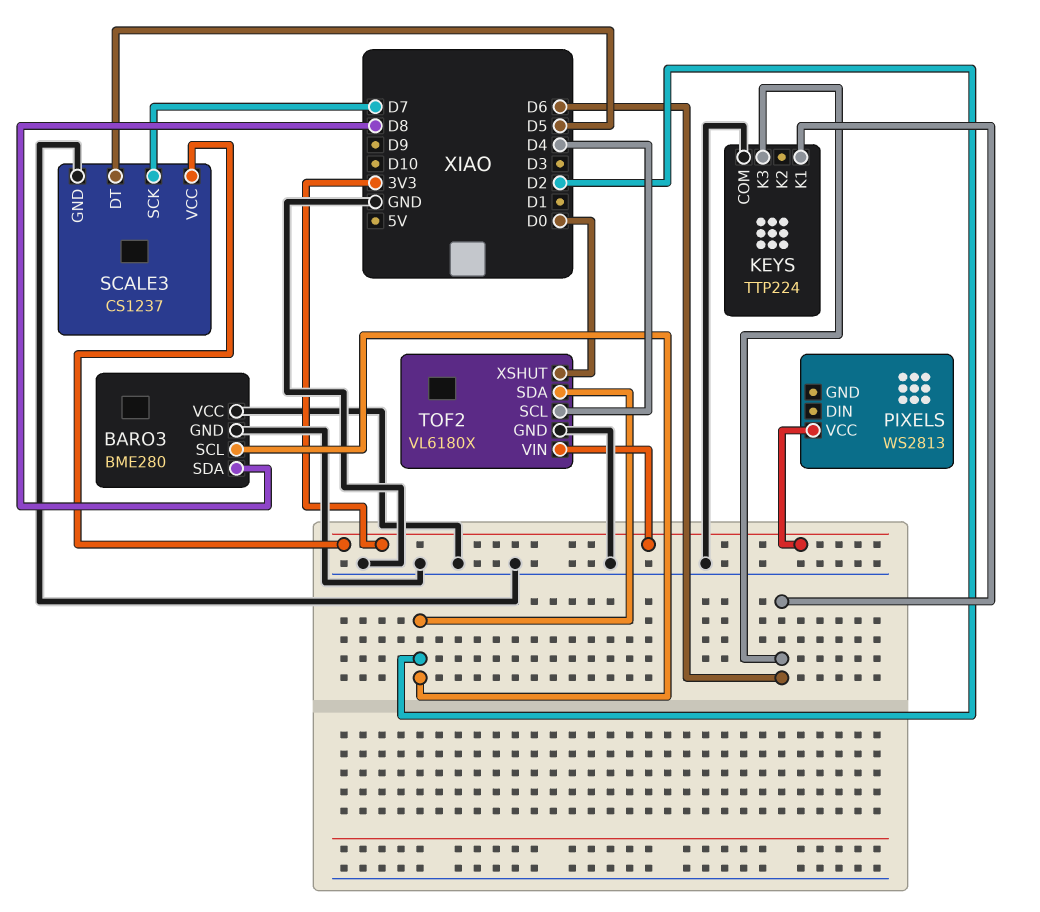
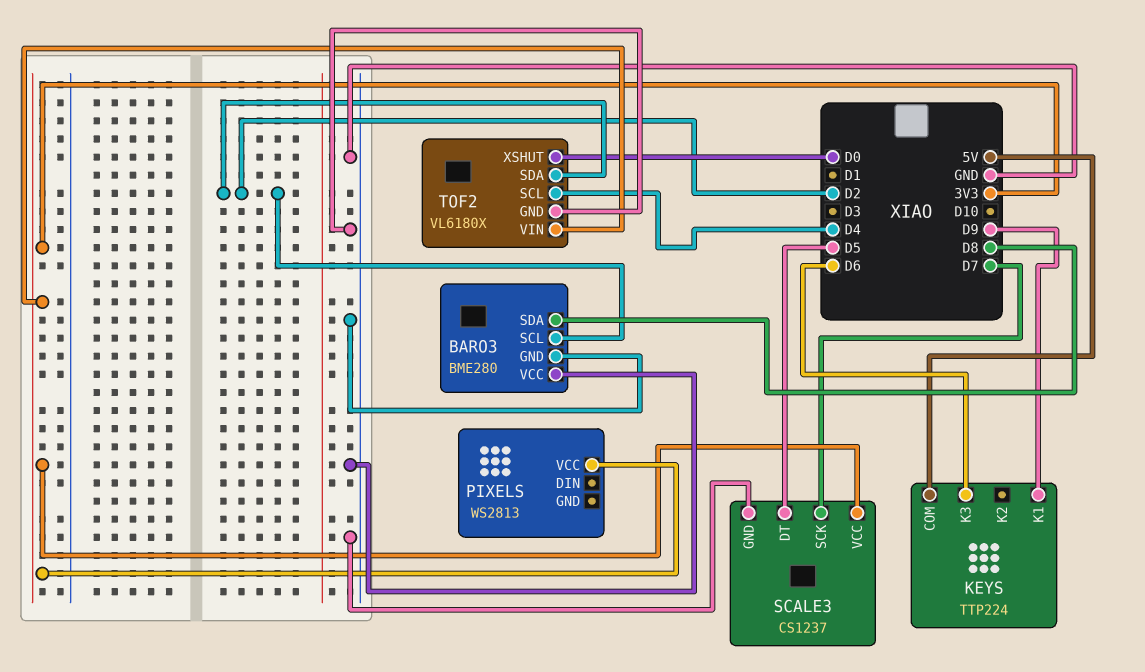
KEYS pin COM: GND -> 5V
KEYS pin K1: D6 -> D9

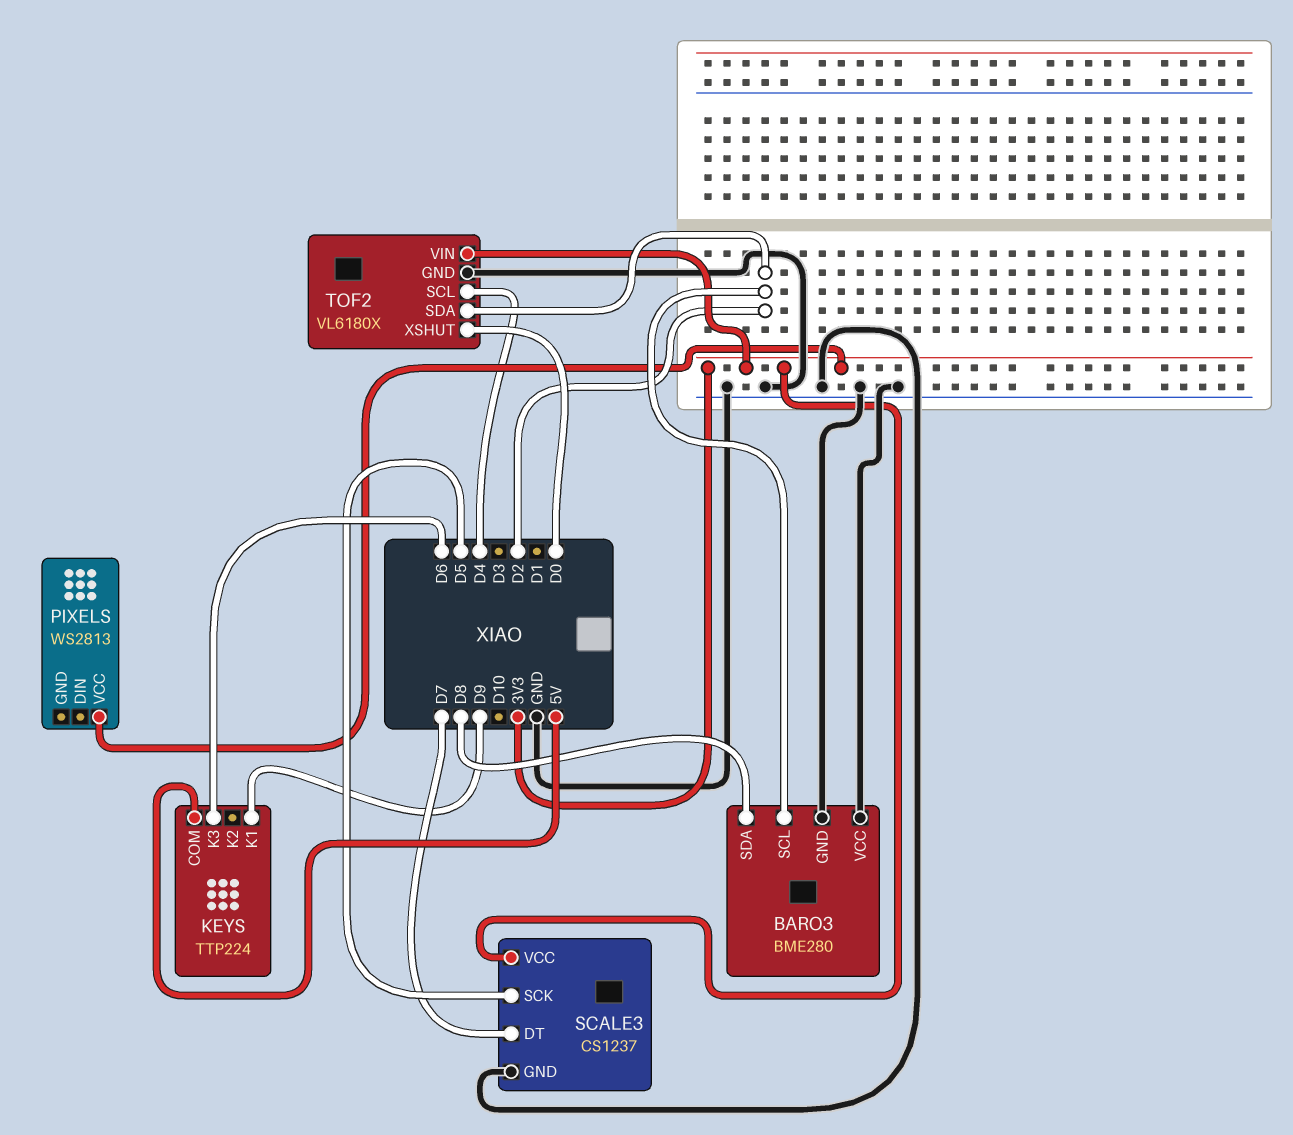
SCALE3 pin DT: D5 -> D7
SCALE3 pin SCK: D7 -> D5

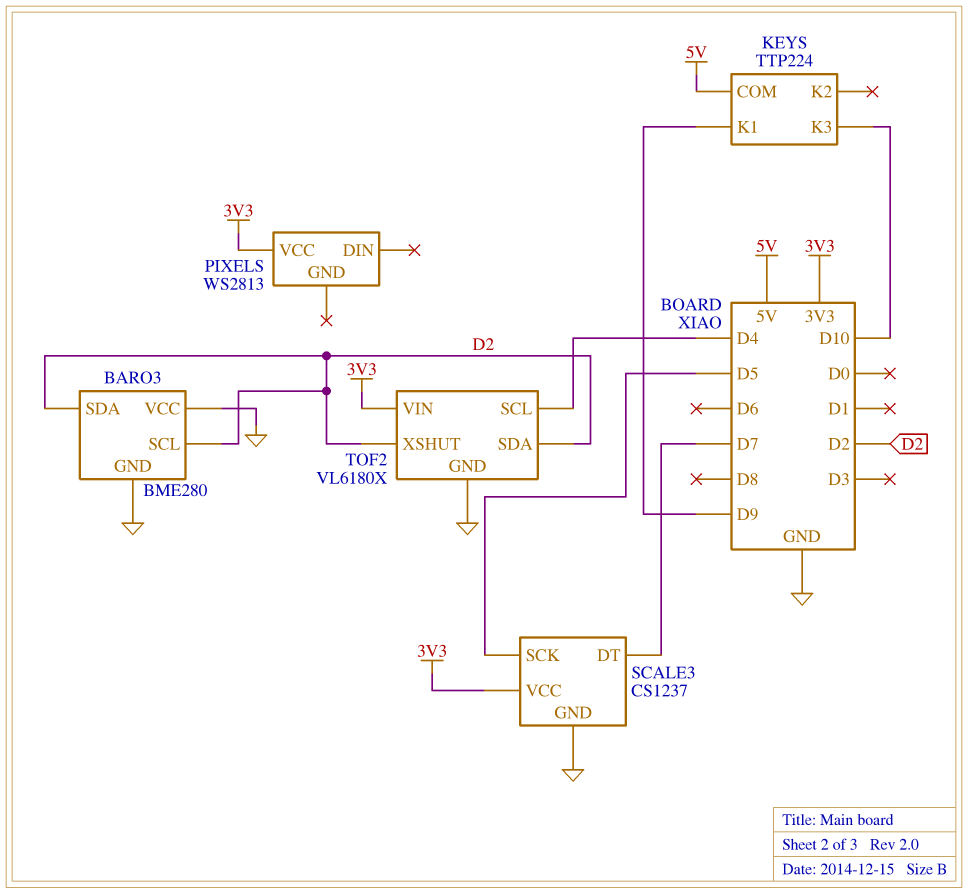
BARO3 pin SDA: D8 -> D2
KEYS pin K3: D6 -> D10
TOF2 pin XSHUT: D0 -> D2

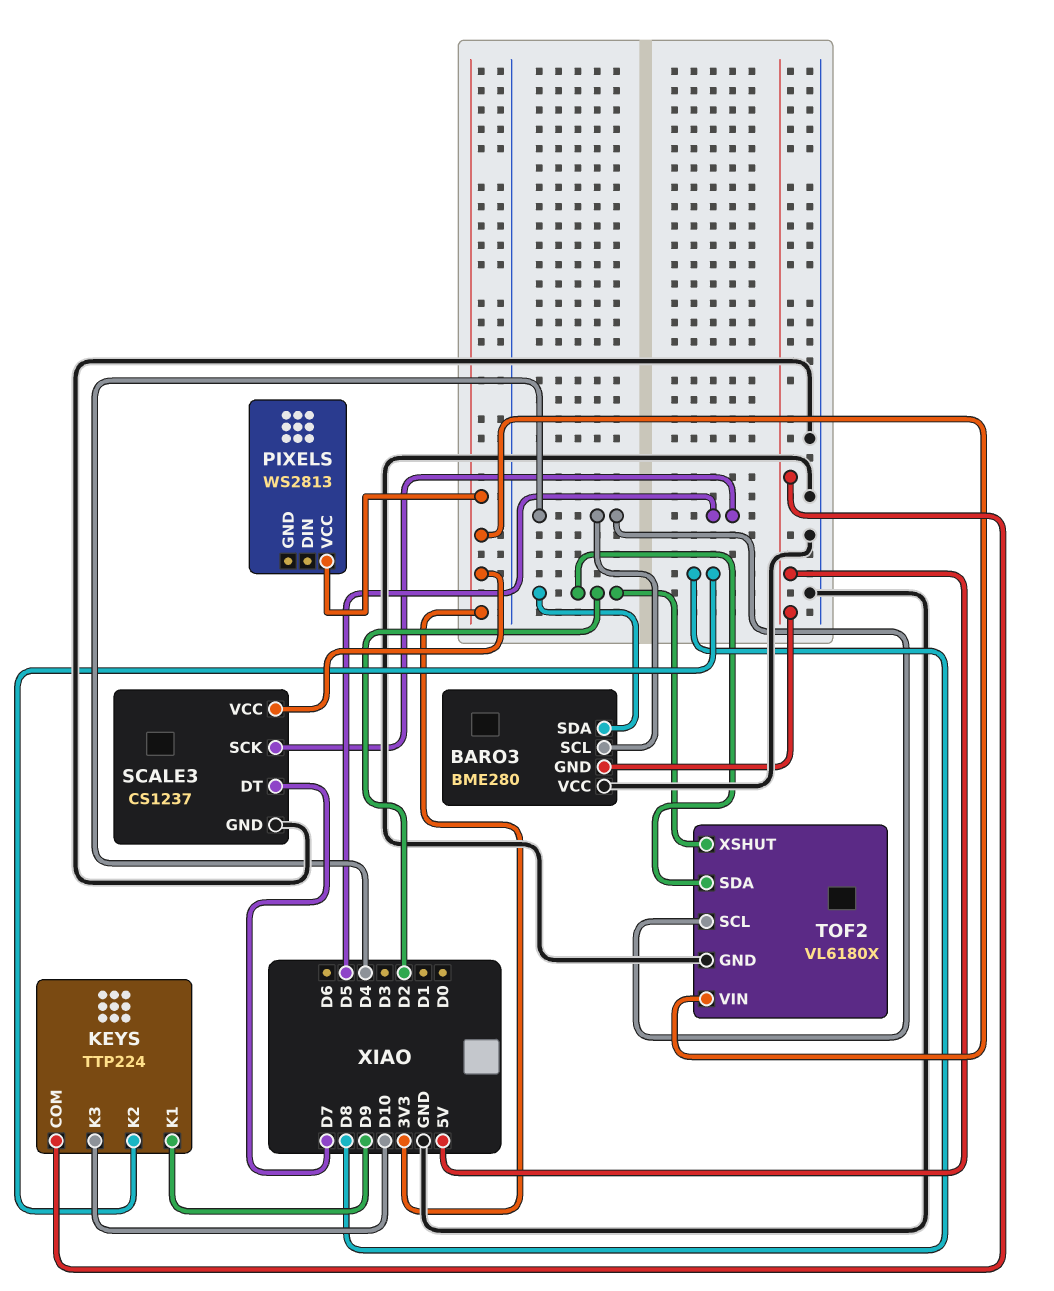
BARO3 pin GND: GND -> 5V
BARO3 pin SCL: D2 -> D4
KEYS pin K2: none -> D8

